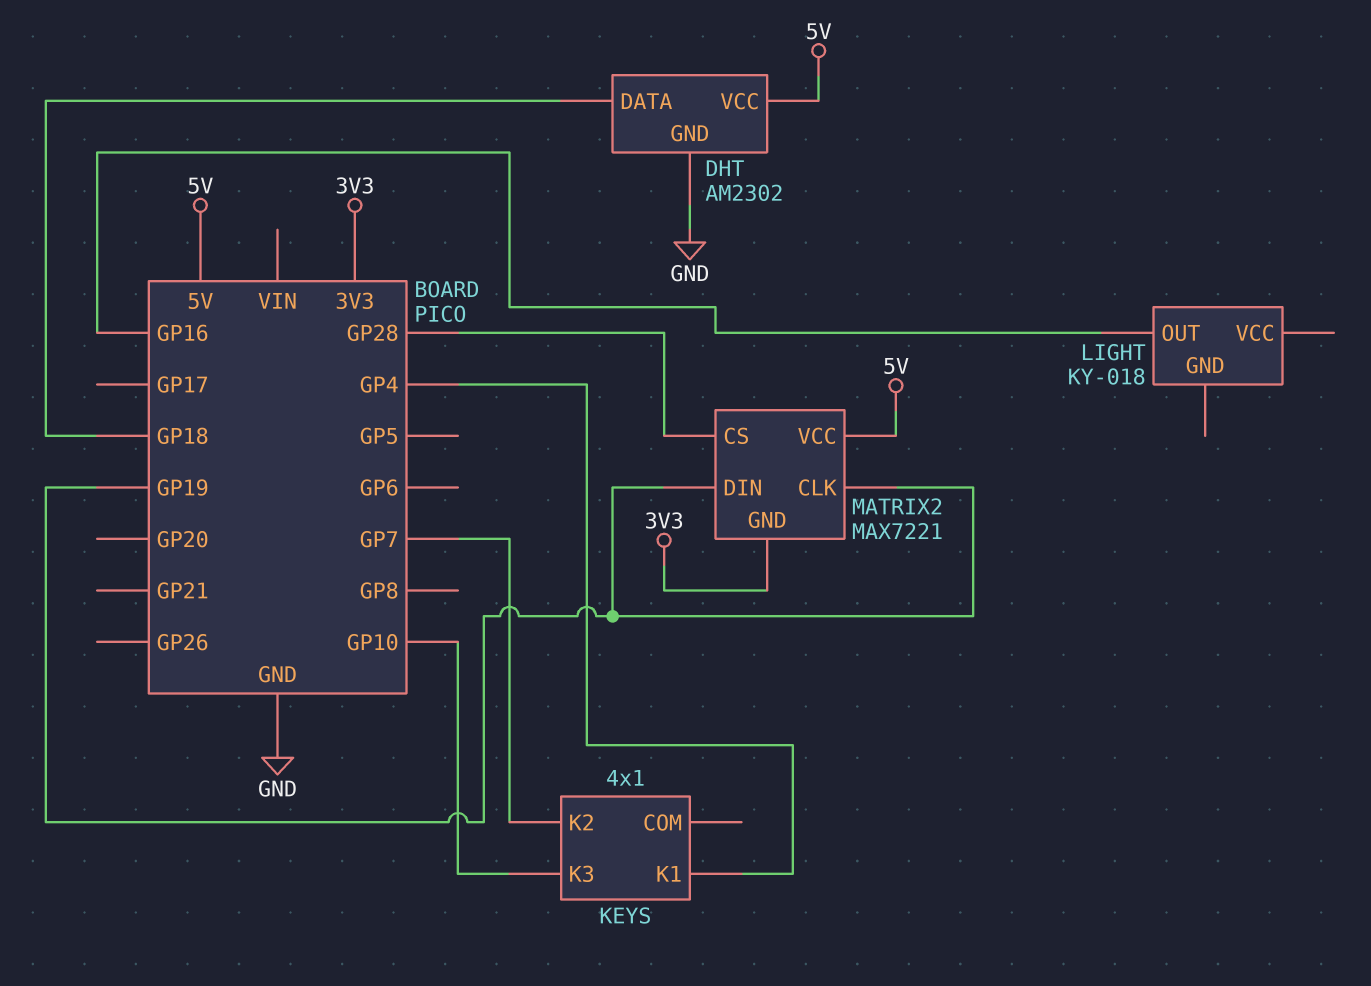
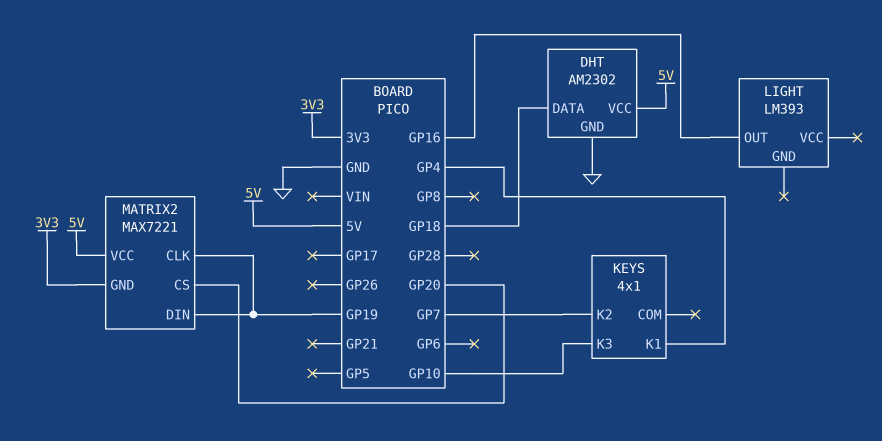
LIGHT: KY-018 -> LM393
MATRIX2 pin CS: GP28 -> GP20

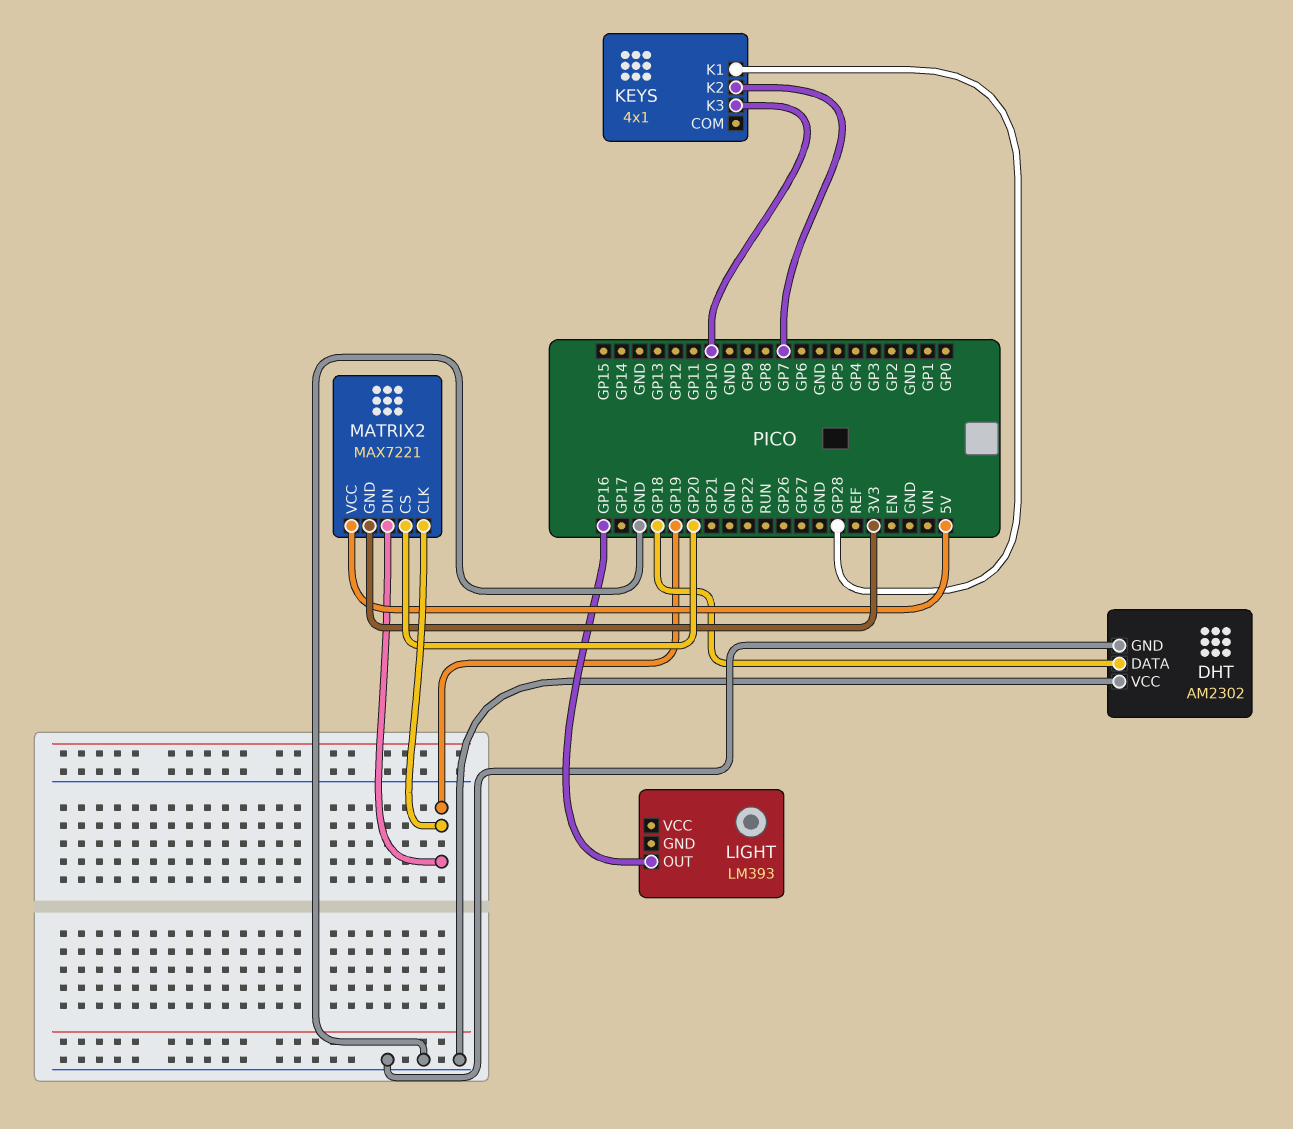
DHT pin VCC: 5V -> GND
KEYS pin K1: GP4 -> GP28

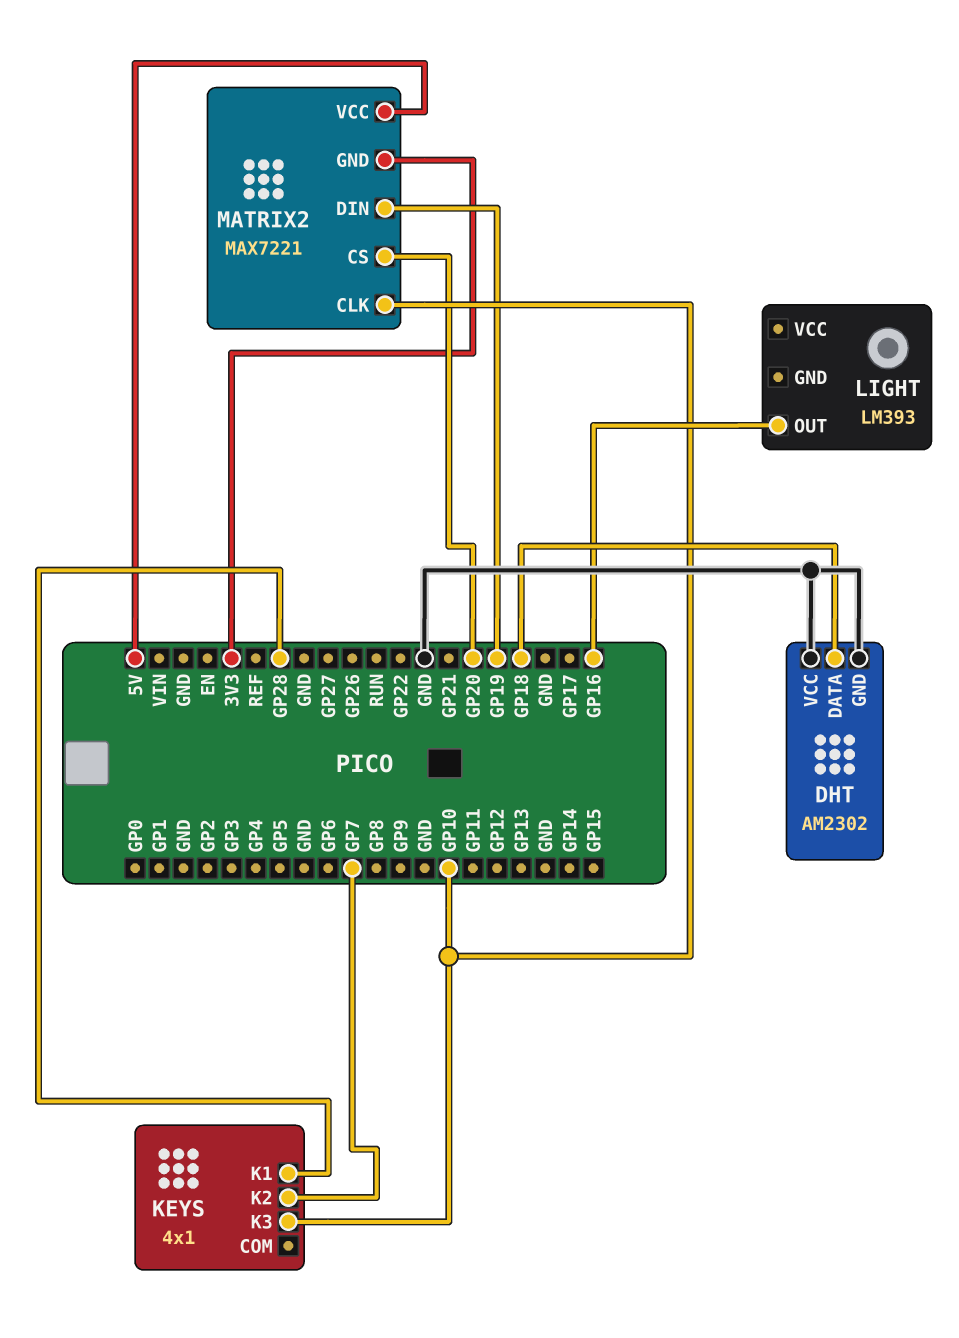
MATRIX2 pin CLK: GP19 -> GP10

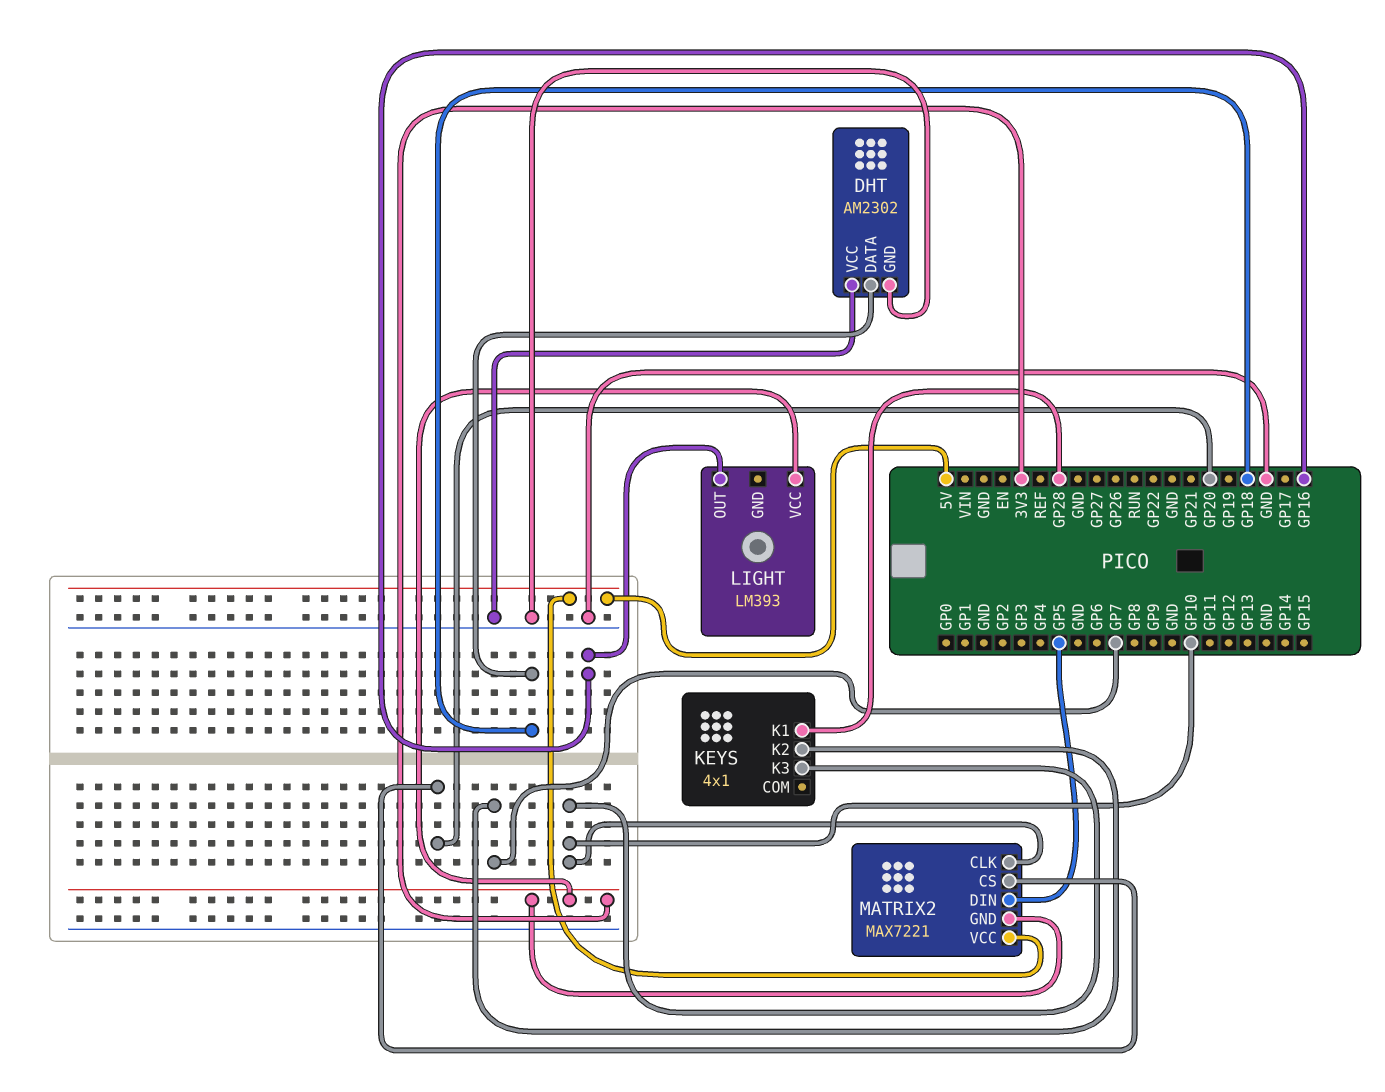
LIGHT pin VCC: none -> 3V3
MATRIX2 pin DIN: GP19 -> GP5

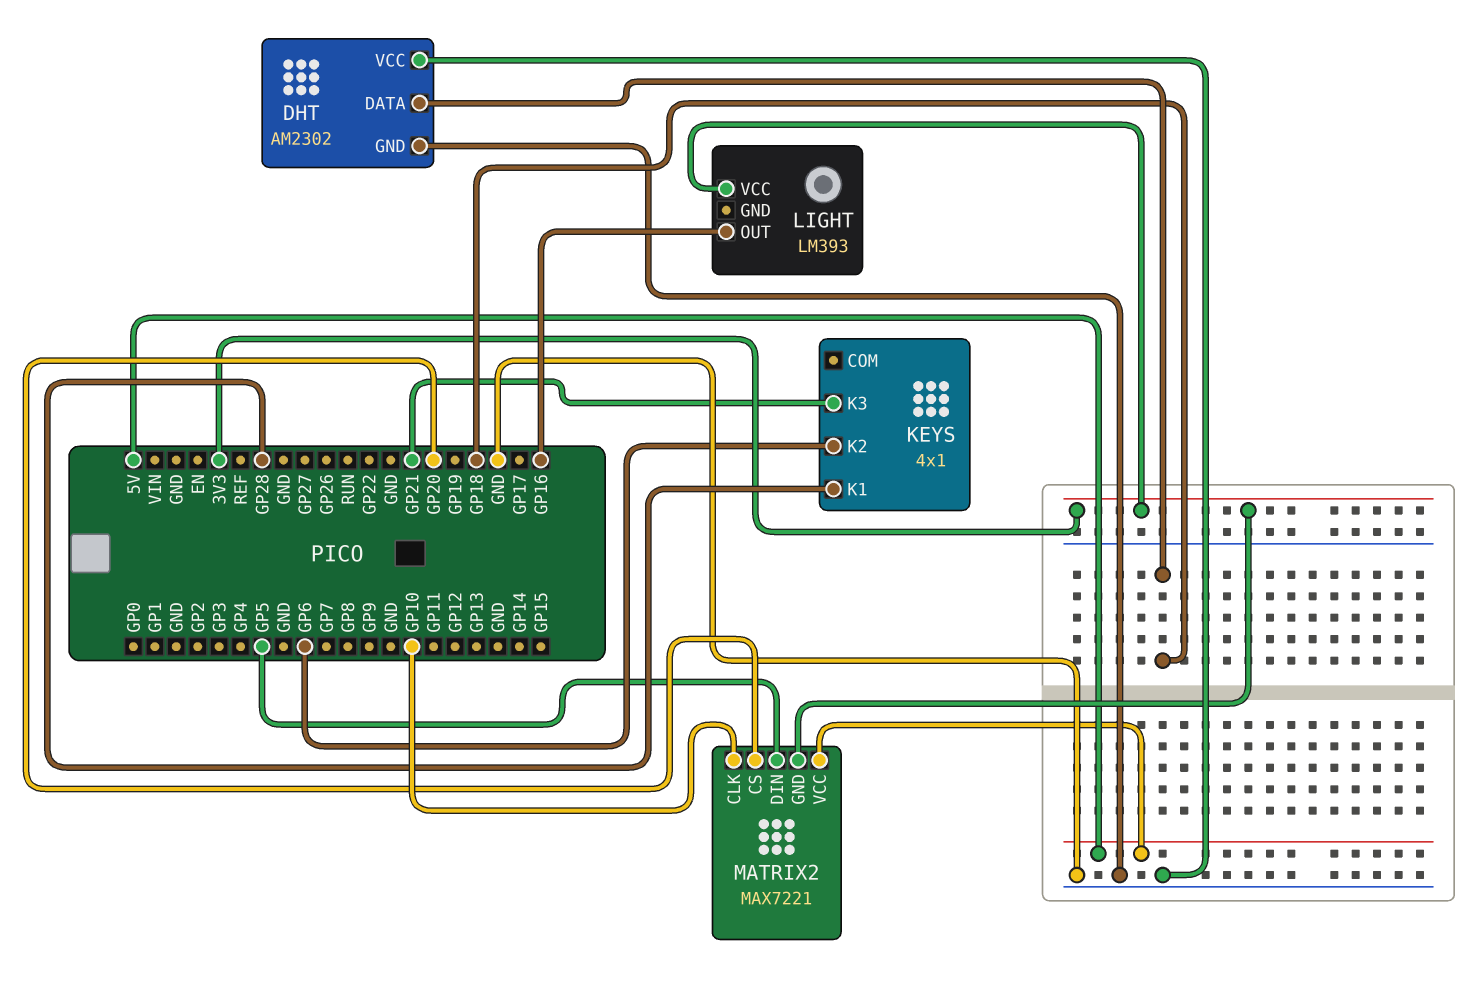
KEYS pin K2: GP7 -> GP6
KEYS pin K3: GP10 -> GP21

